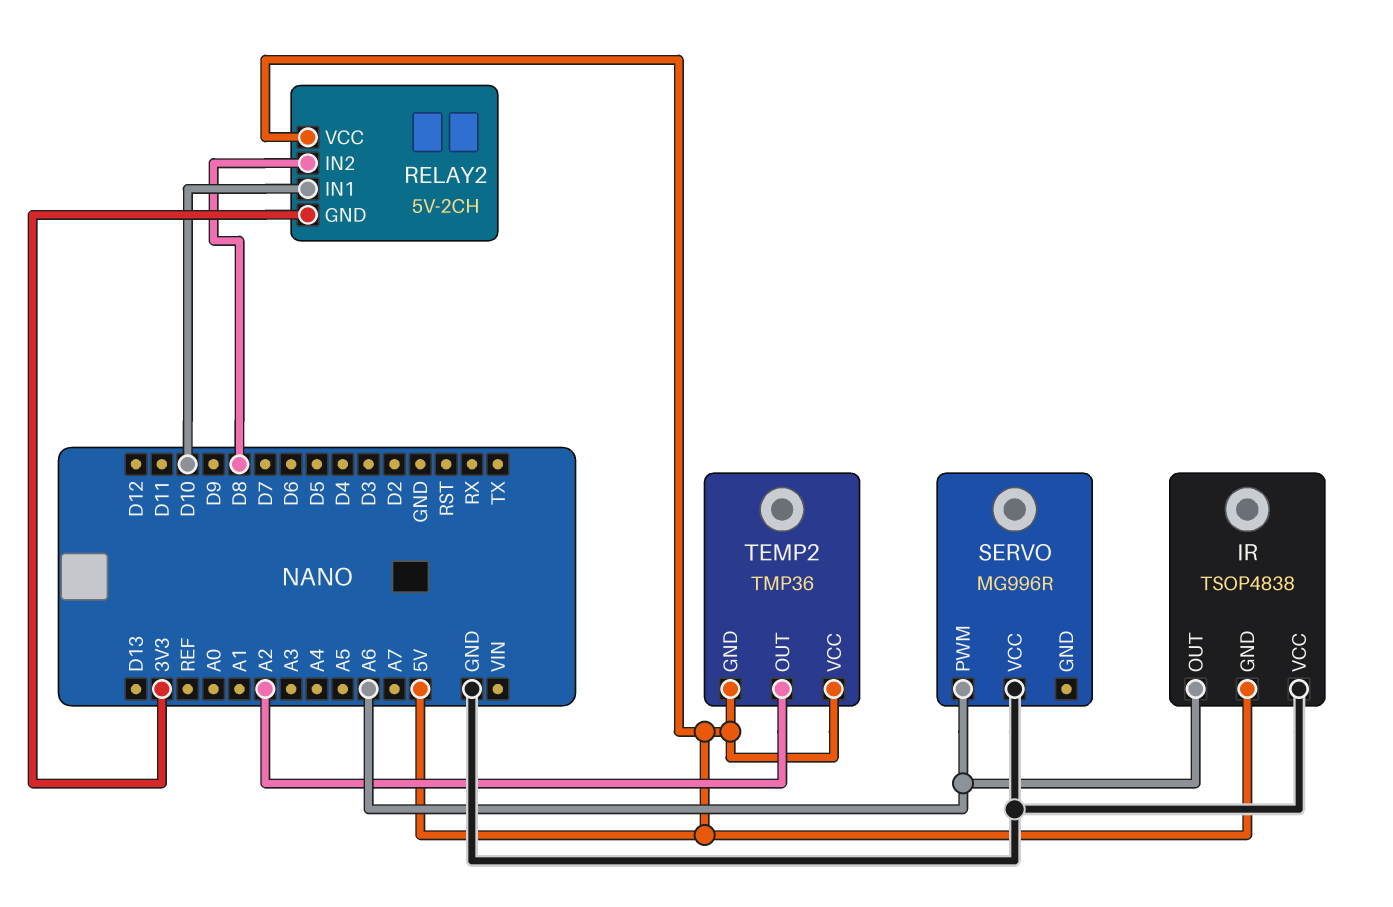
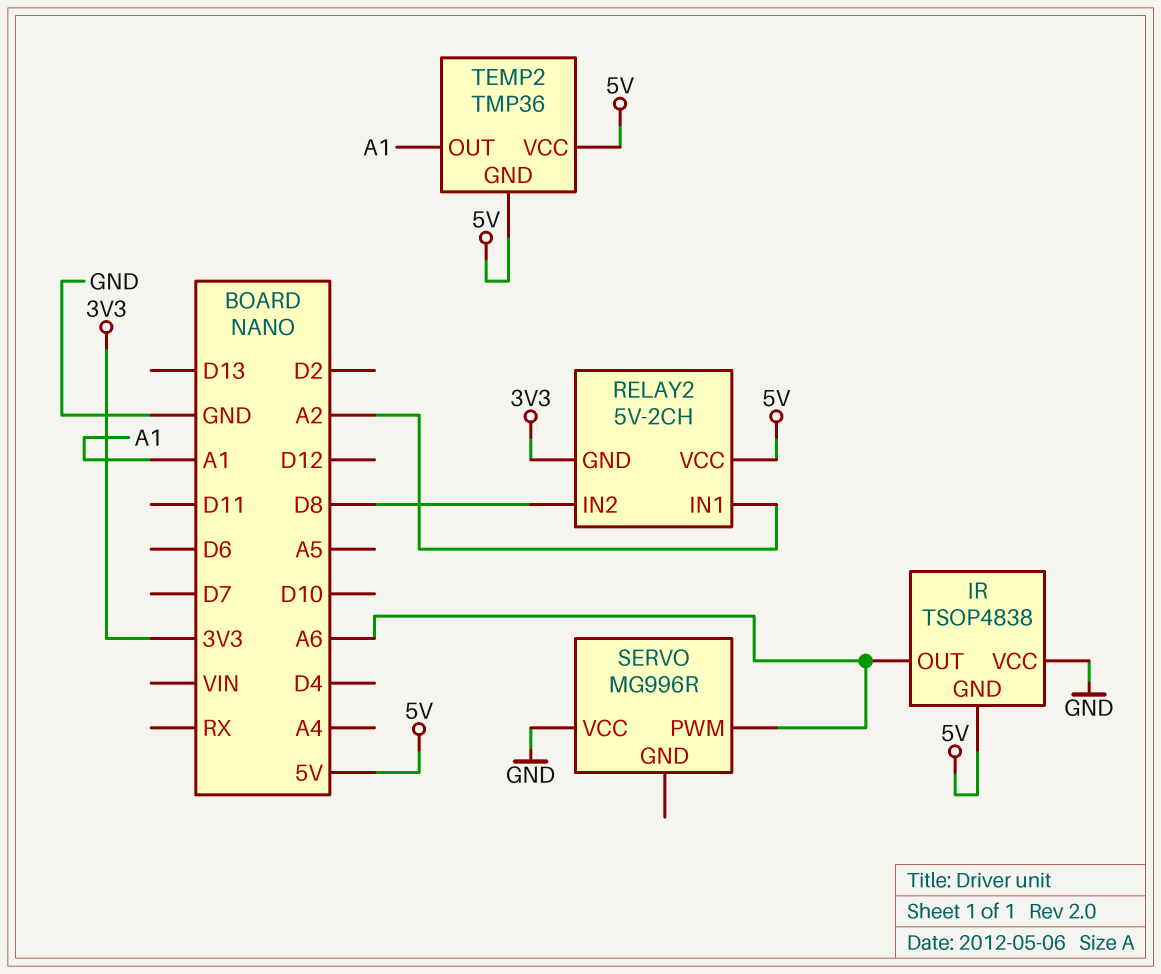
RELAY2 pin IN1: D10 -> A2
TEMP2 pin OUT: A2 -> A1

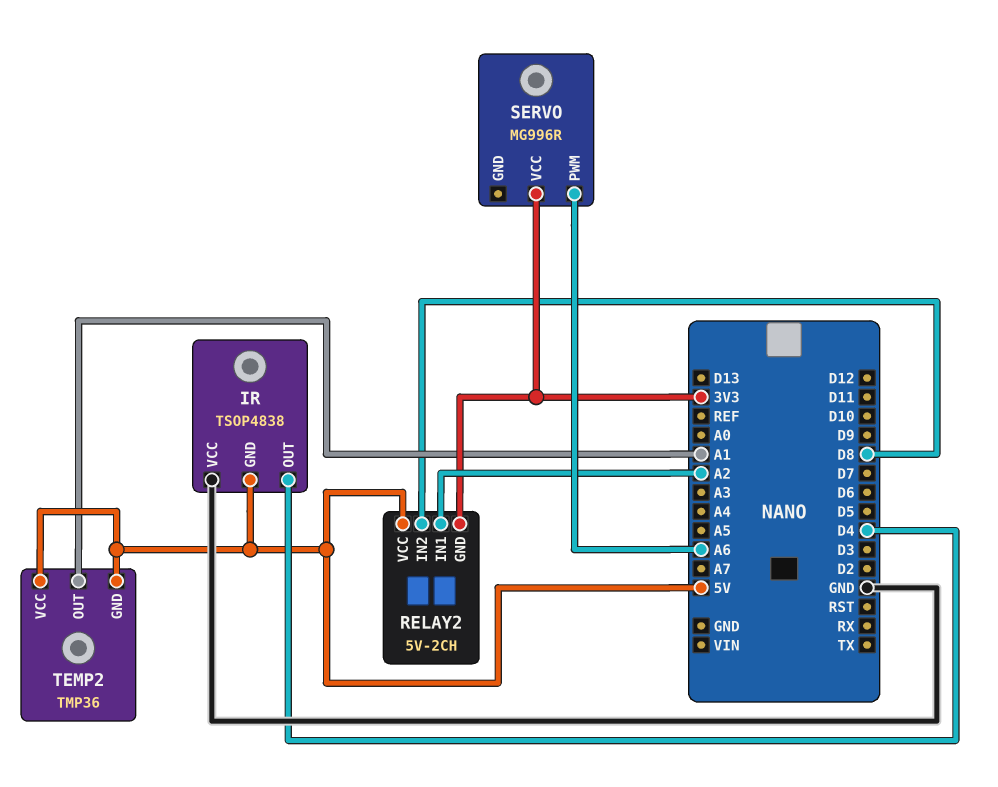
IR pin OUT: A6 -> D4
SERVO pin VCC: GND -> 3V3

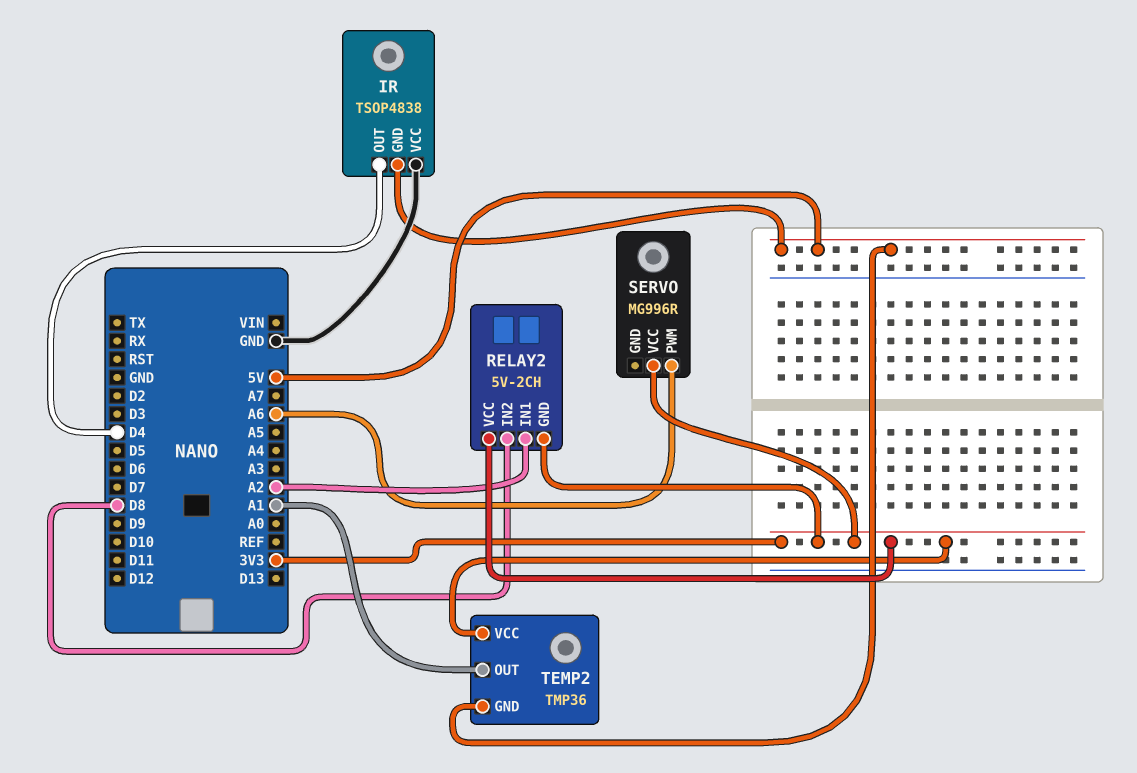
RELAY2 pin VCC: 5V -> 3V3
TEMP2 pin VCC: 5V -> 3V3

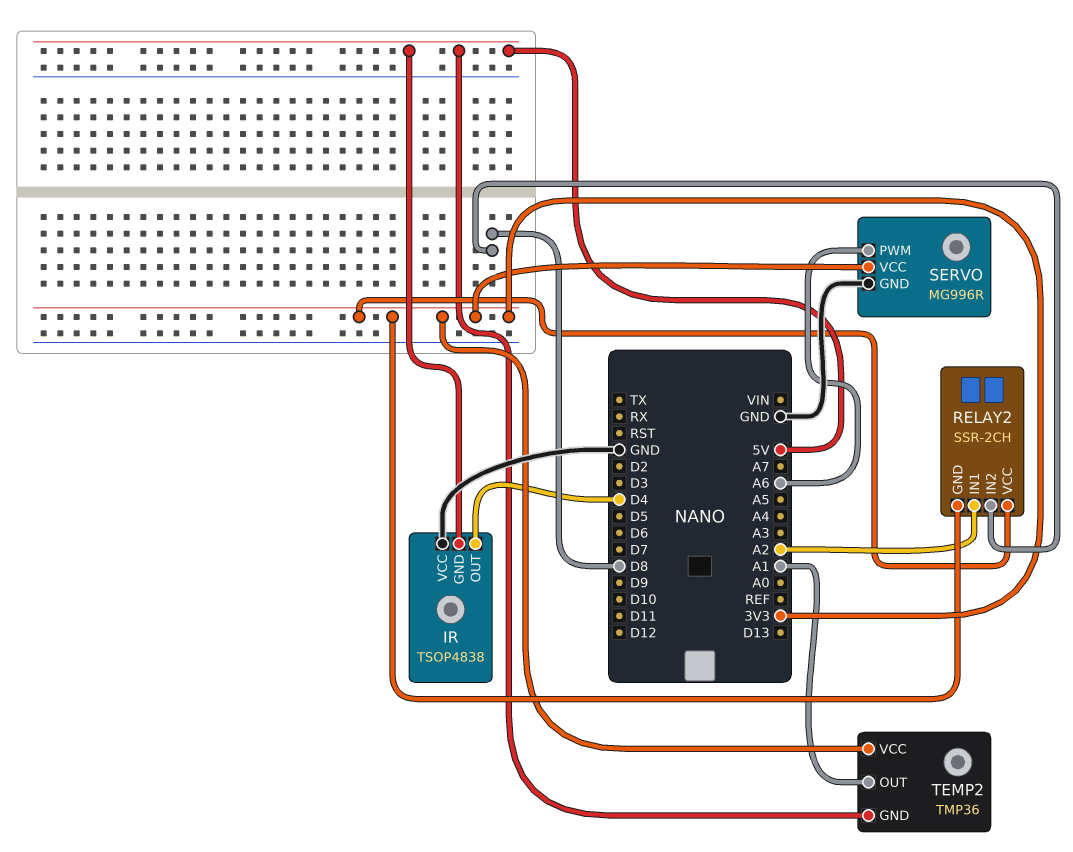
RELAY2: 5V-2CH -> SSR-2CH
SERVO pin GND: none -> GND

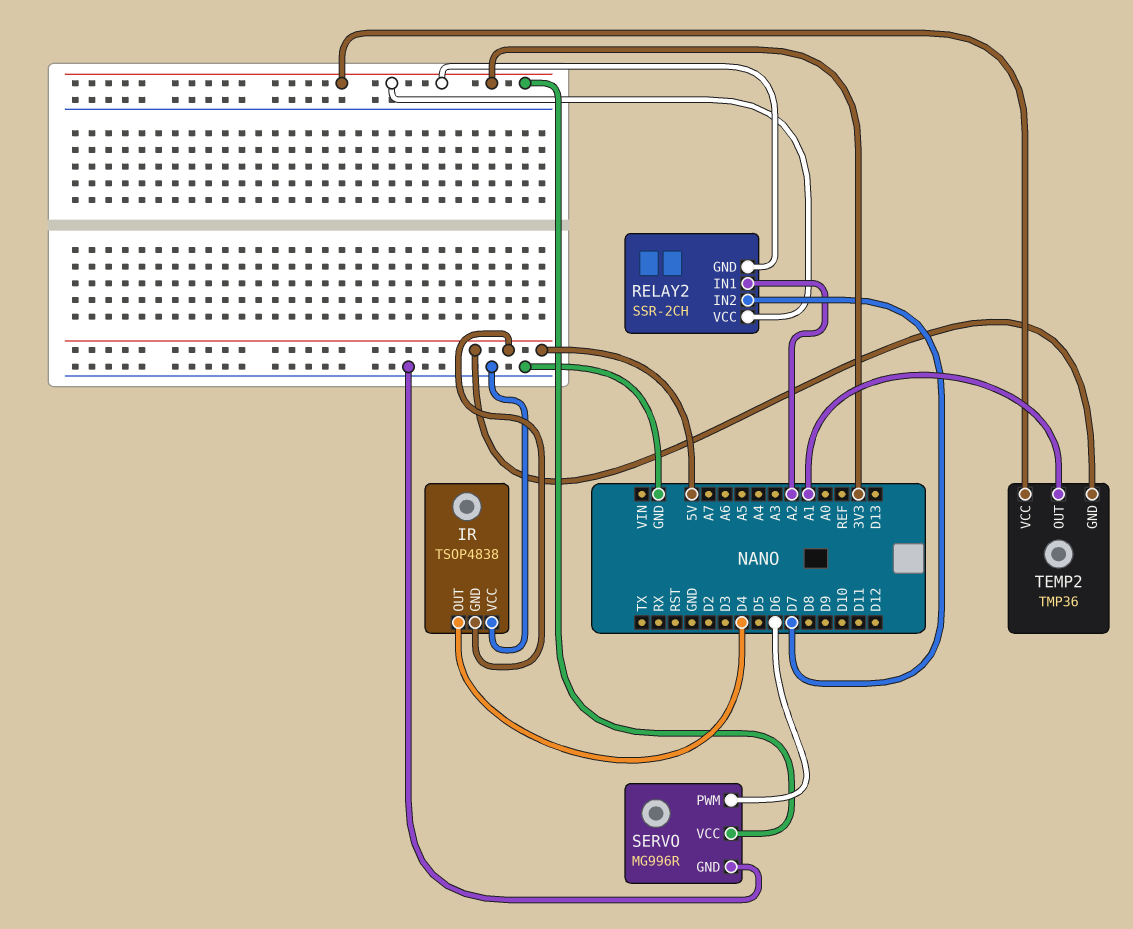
RELAY2 pin IN2: D8 -> D7
SERVO pin PWM: A6 -> D6

